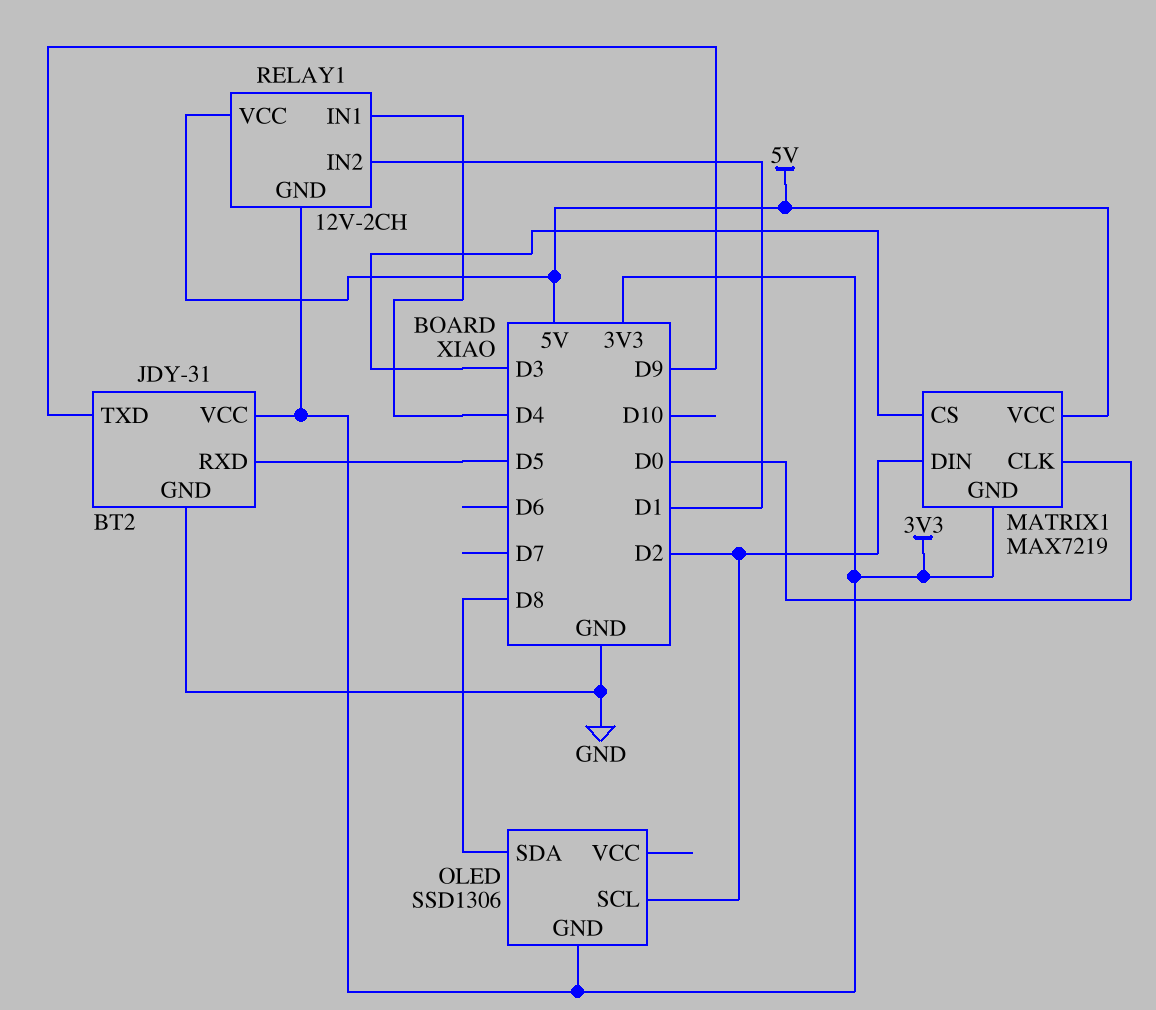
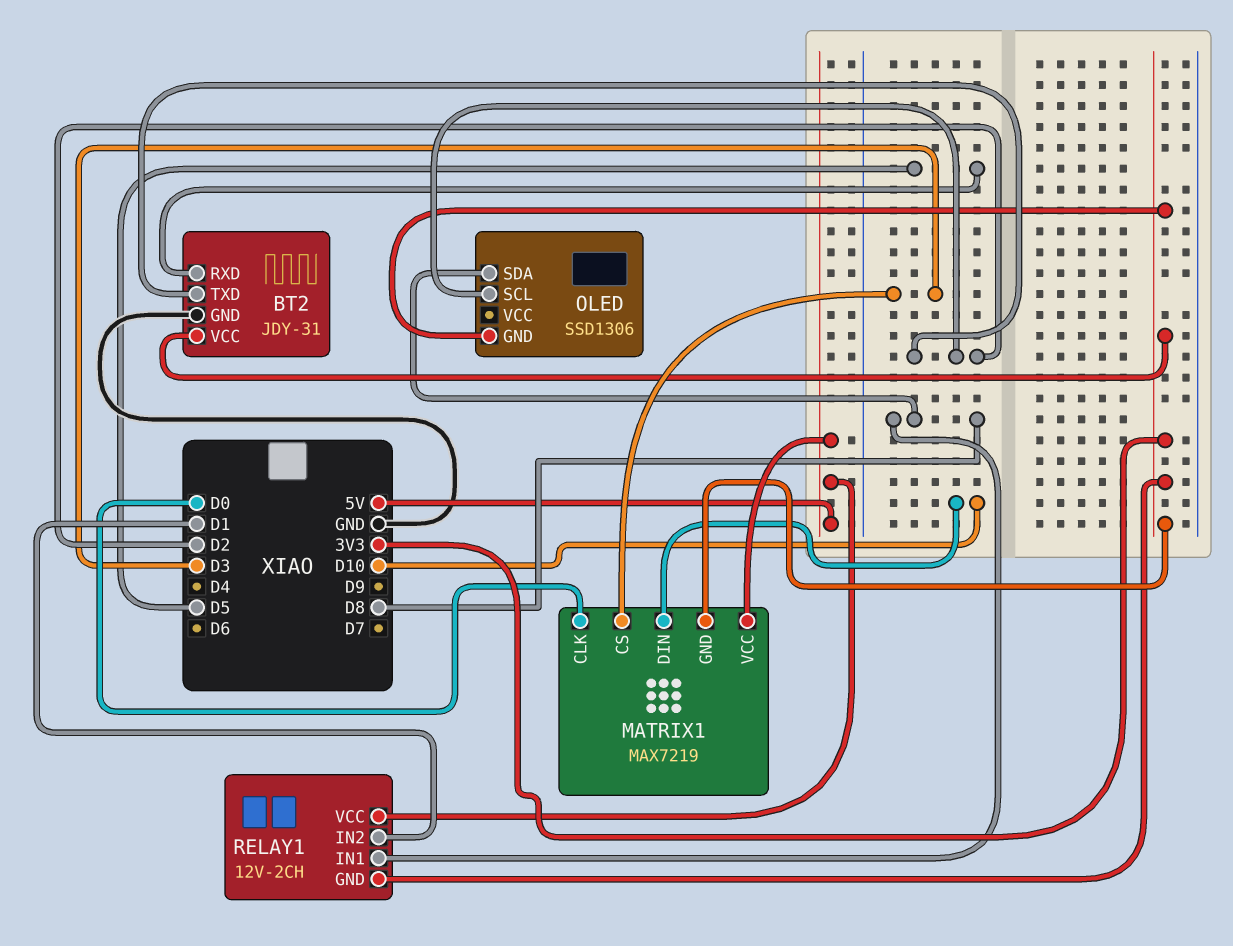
BT2 pin TXD: D9 -> D2
MATRIX1 pin DIN: D2 -> D10
RELAY1 pin IN1: D4 -> D8

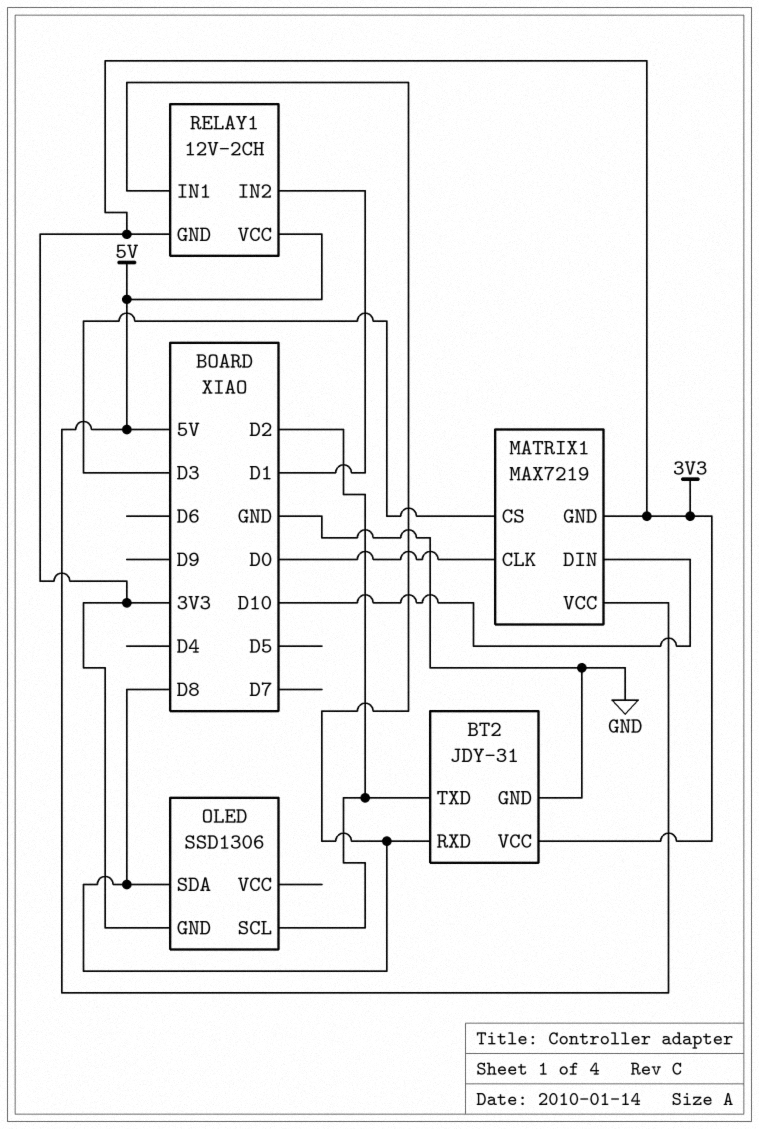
BT2 pin RXD: D5 -> D8

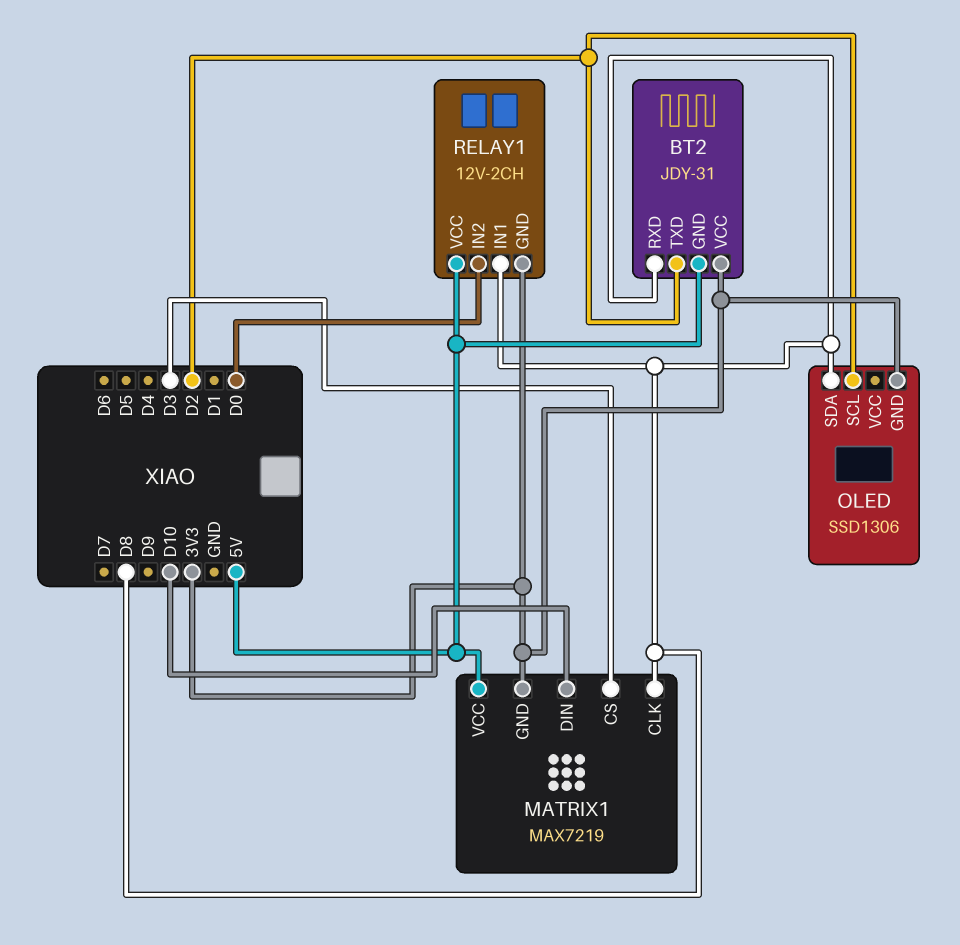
BT2 pin GND: GND -> 5V
MATRIX1 pin CLK: D0 -> D8
RELAY1 pin IN2: D1 -> D0

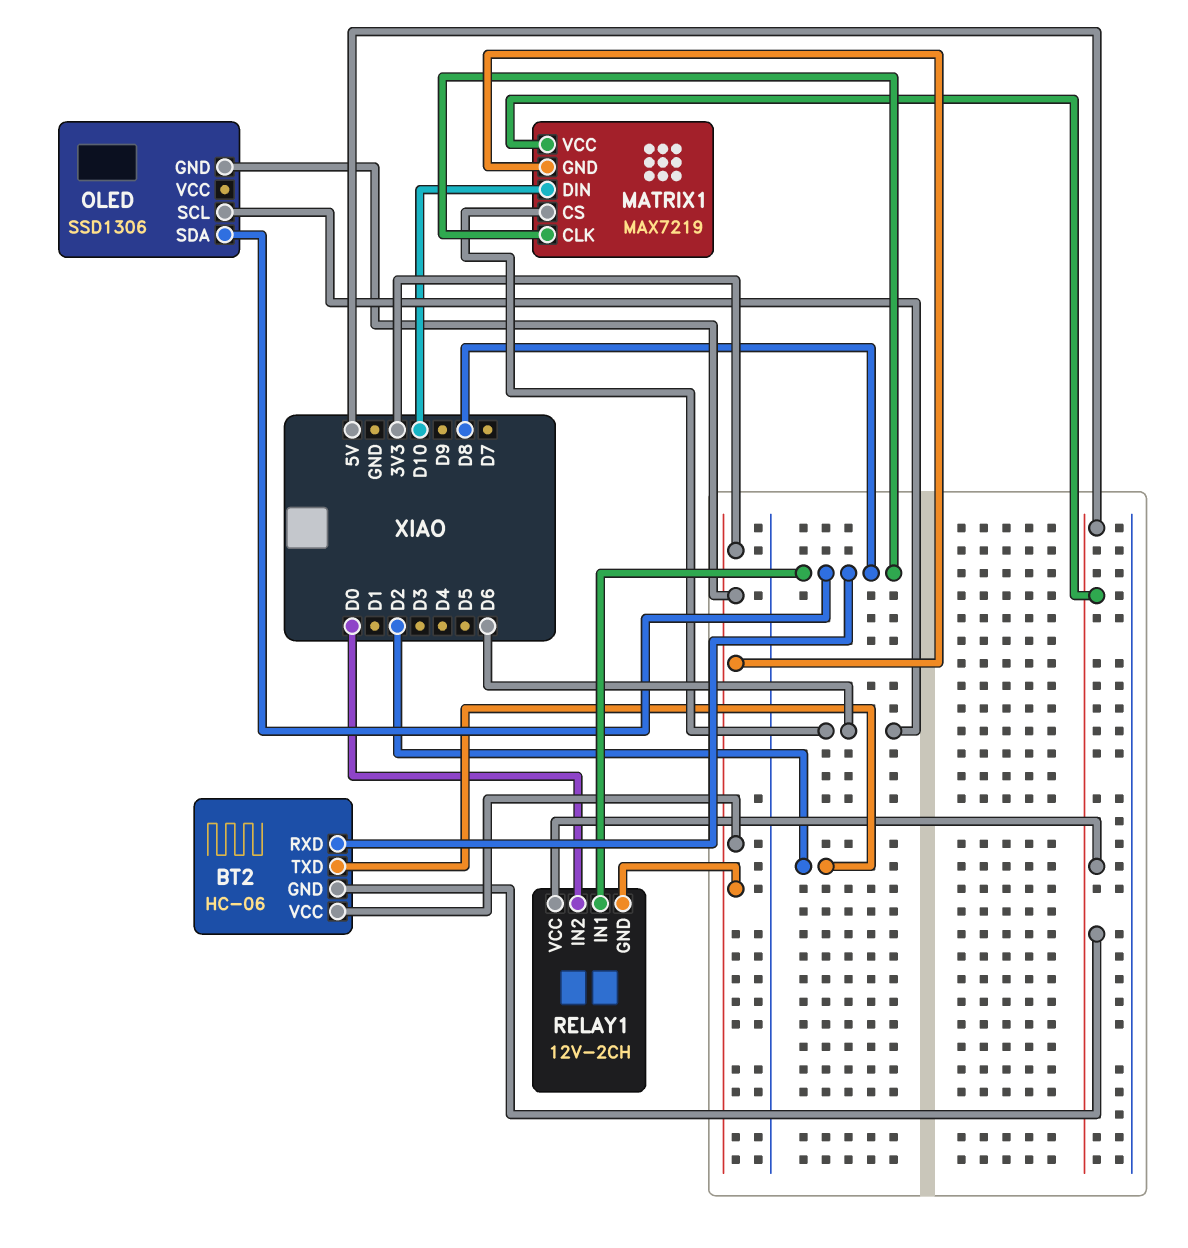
BT2: JDY-31 -> HC-06
MATRIX1 pin CS: D3 -> D6
OLED pin SCL: D2 -> D6

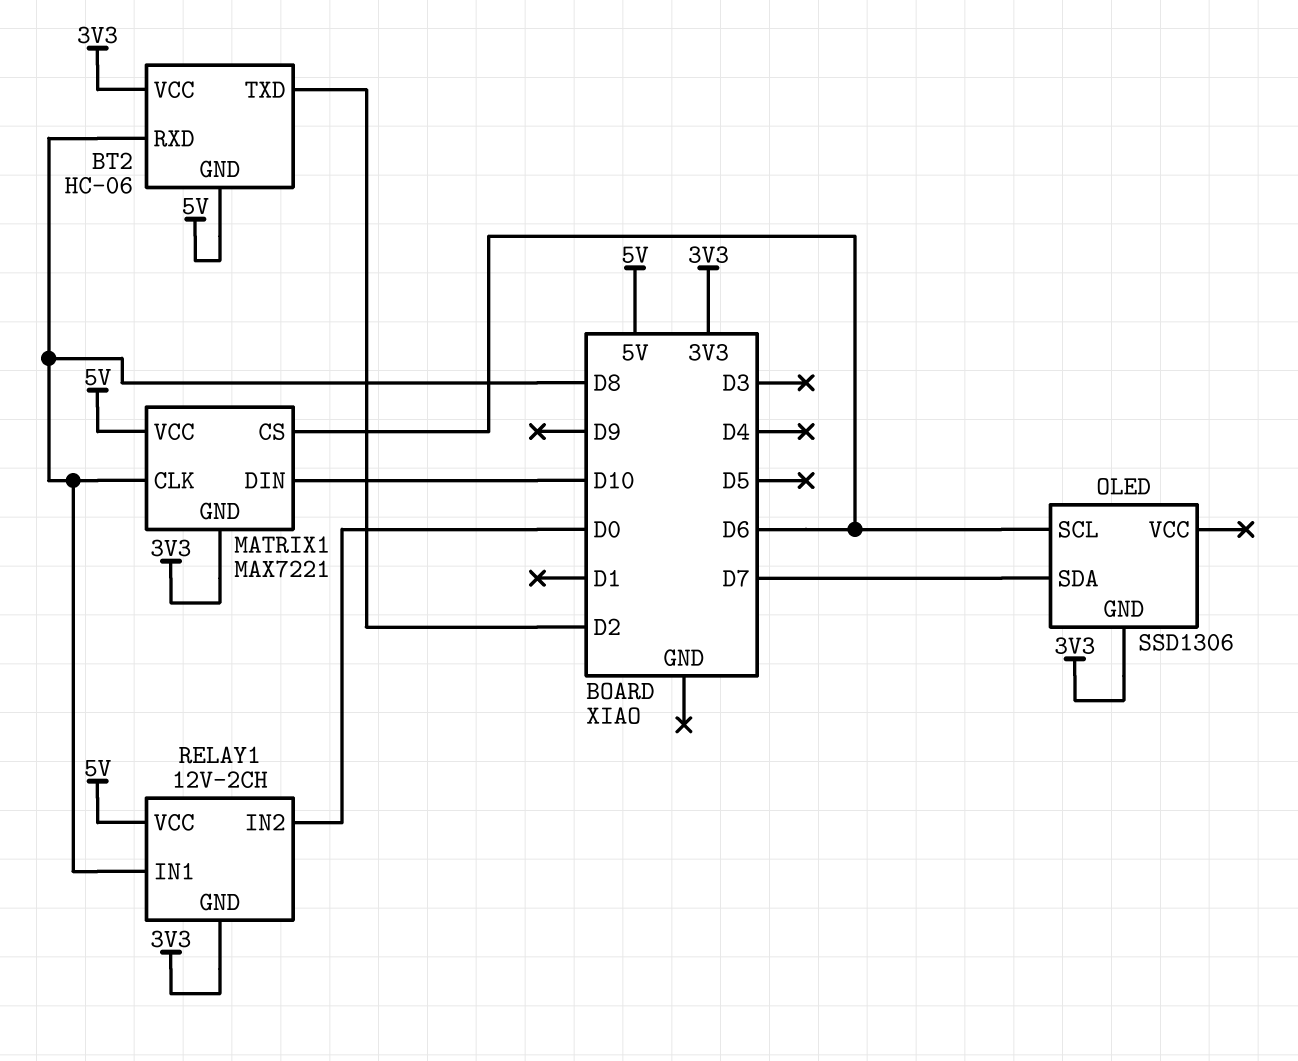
MATRIX1: MAX7219 -> MAX7221
OLED pin SDA: D8 -> D7

